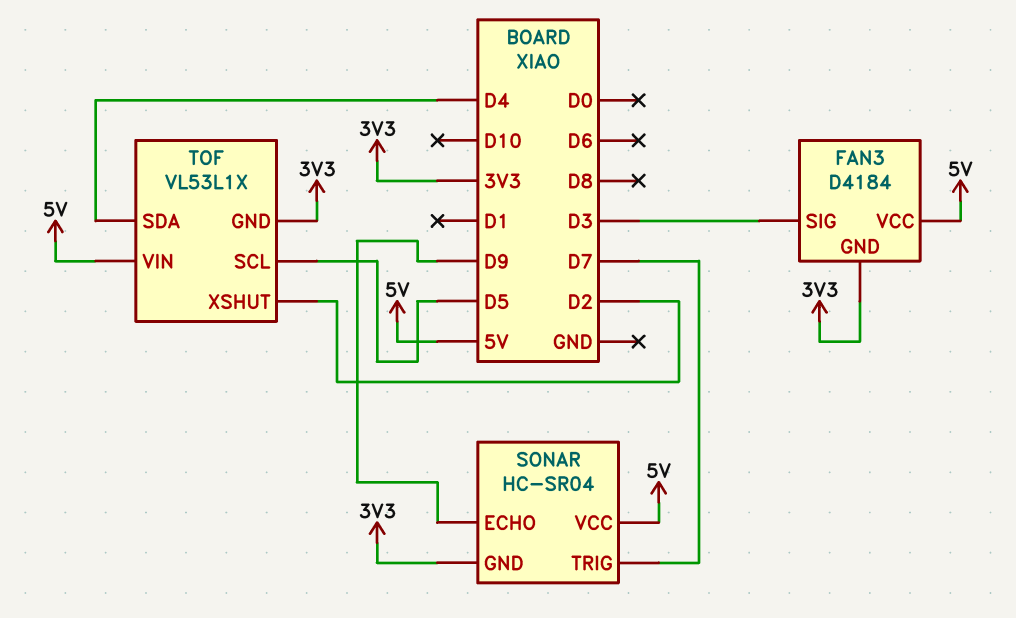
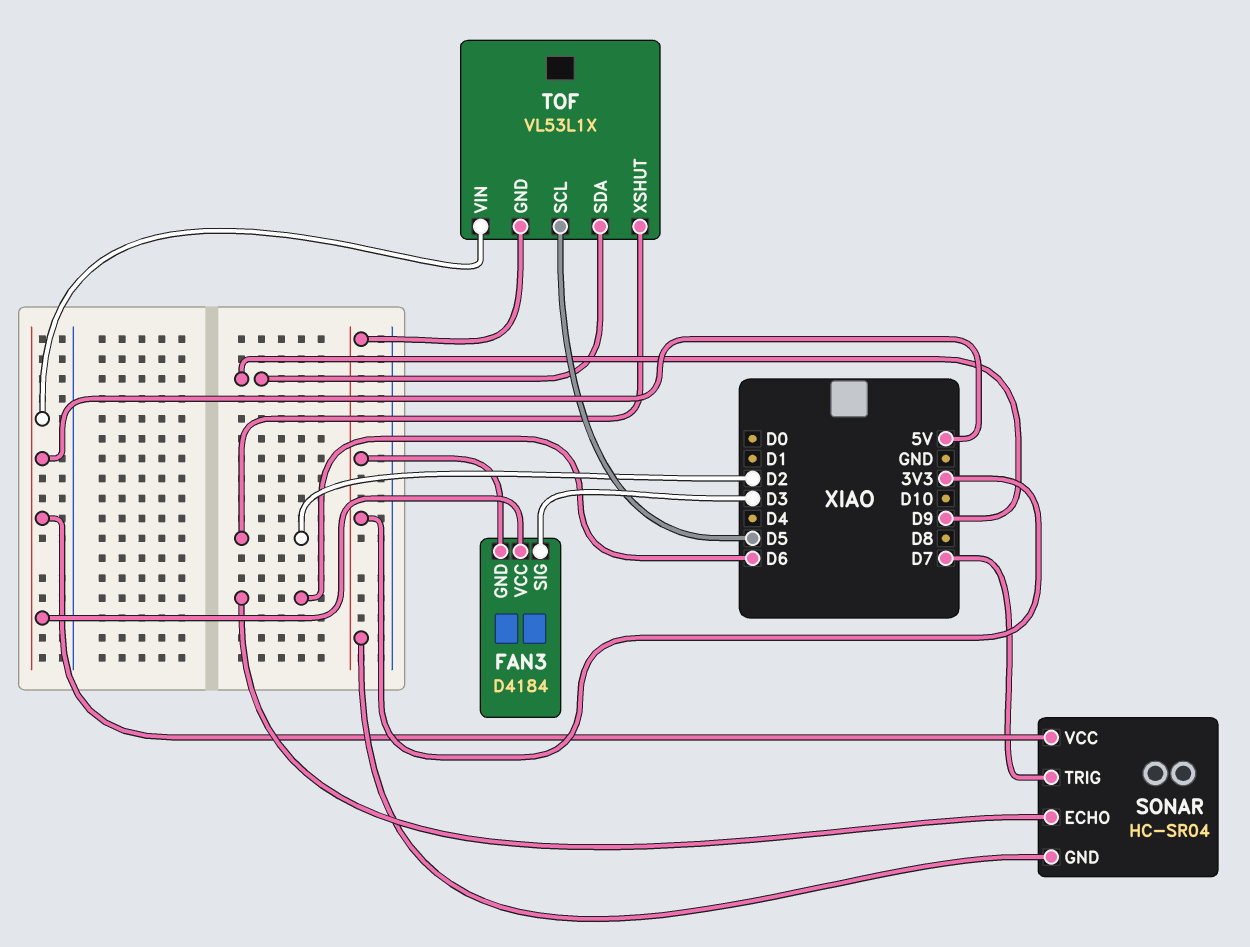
SONAR pin ECHO: D9 -> D6
TOF pin SDA: D4 -> D9

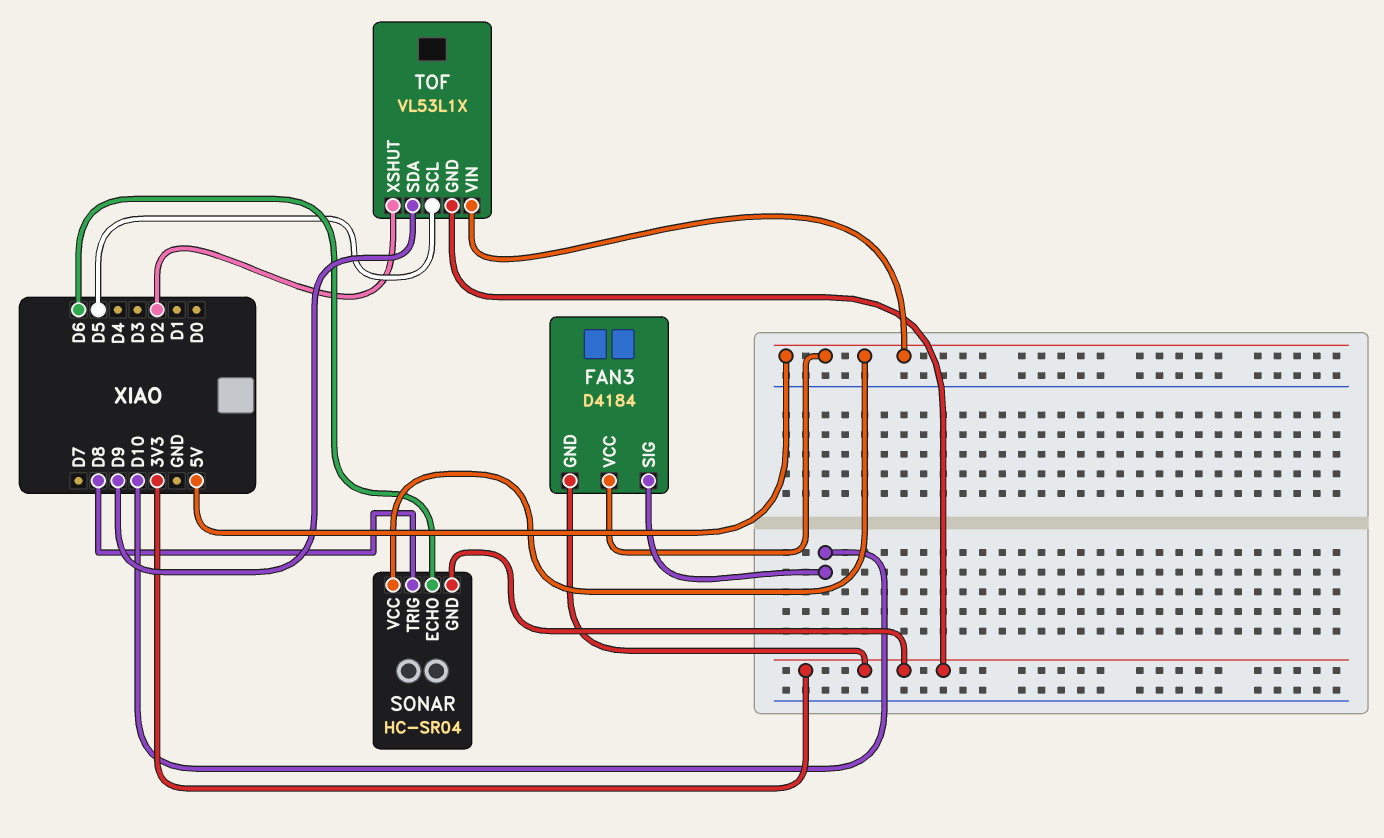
FAN3 pin SIG: D3 -> D10
SONAR pin TRIG: D7 -> D8

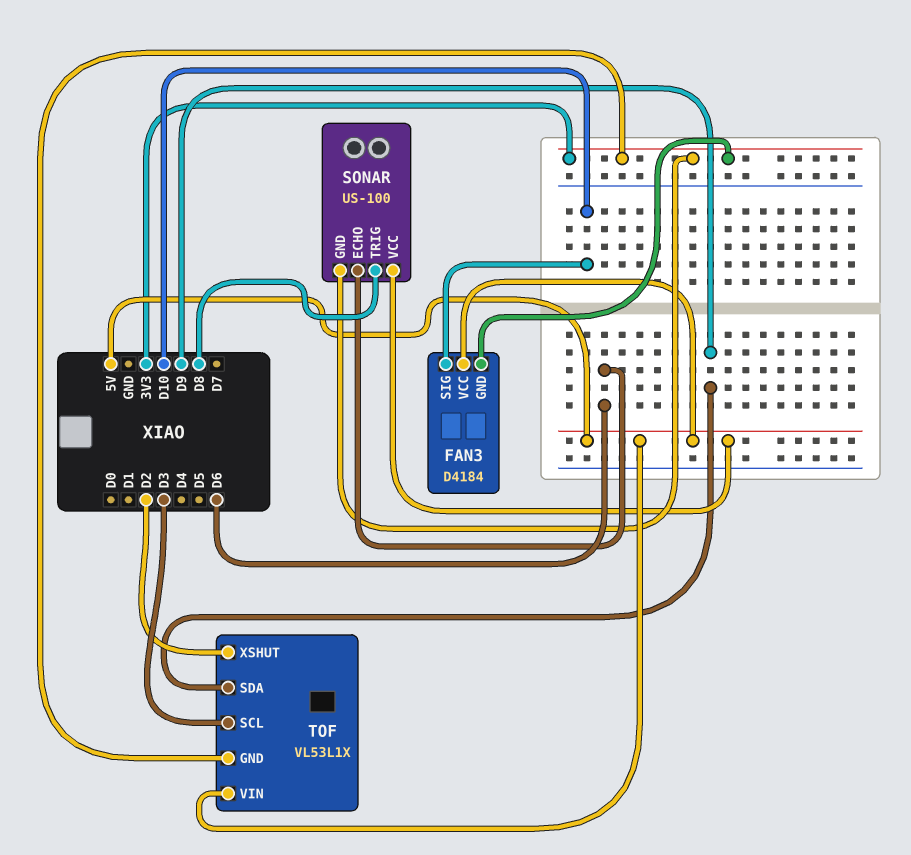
SONAR: HC-SR04 -> US-100
TOF pin SCL: D5 -> D3

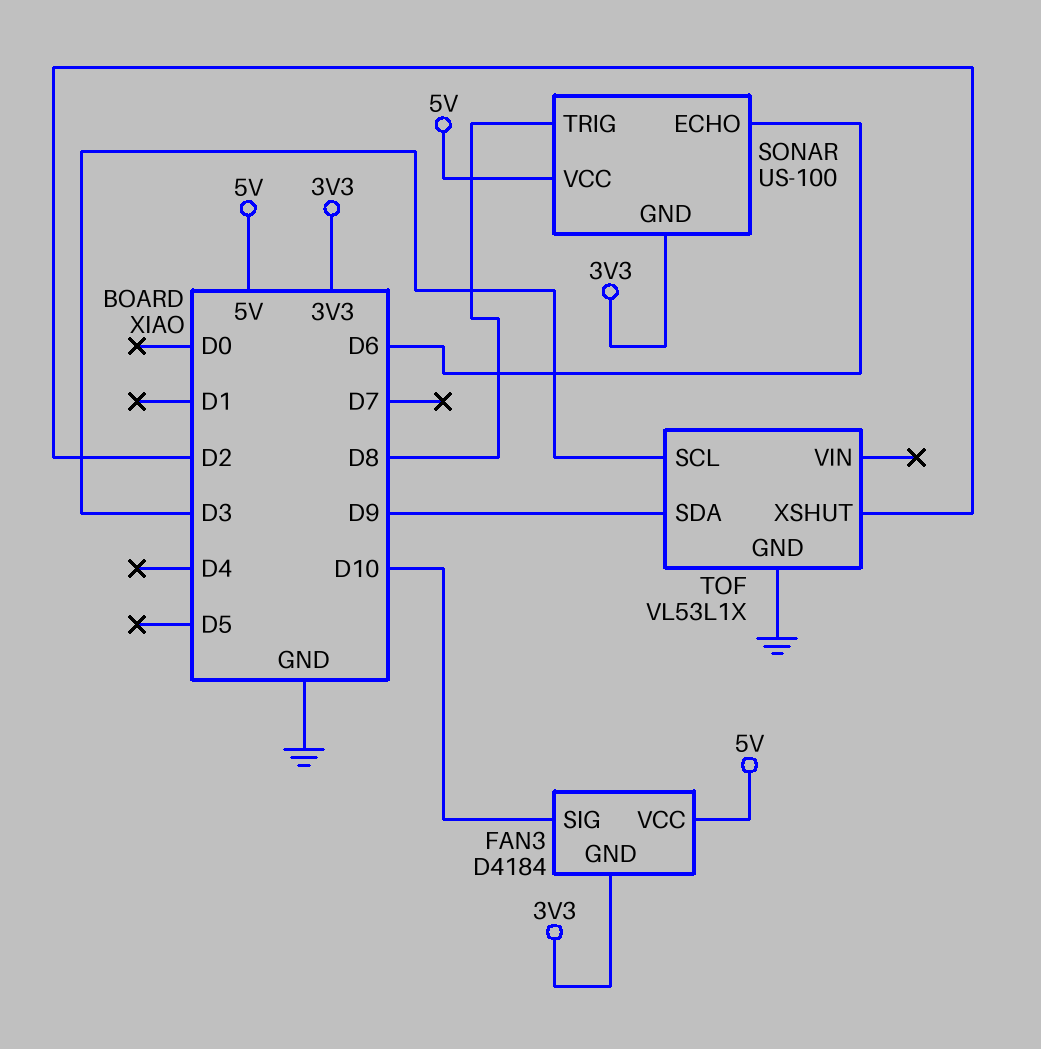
TOF pin GND: 3V3 -> GND
TOF pin VIN: 5V -> none

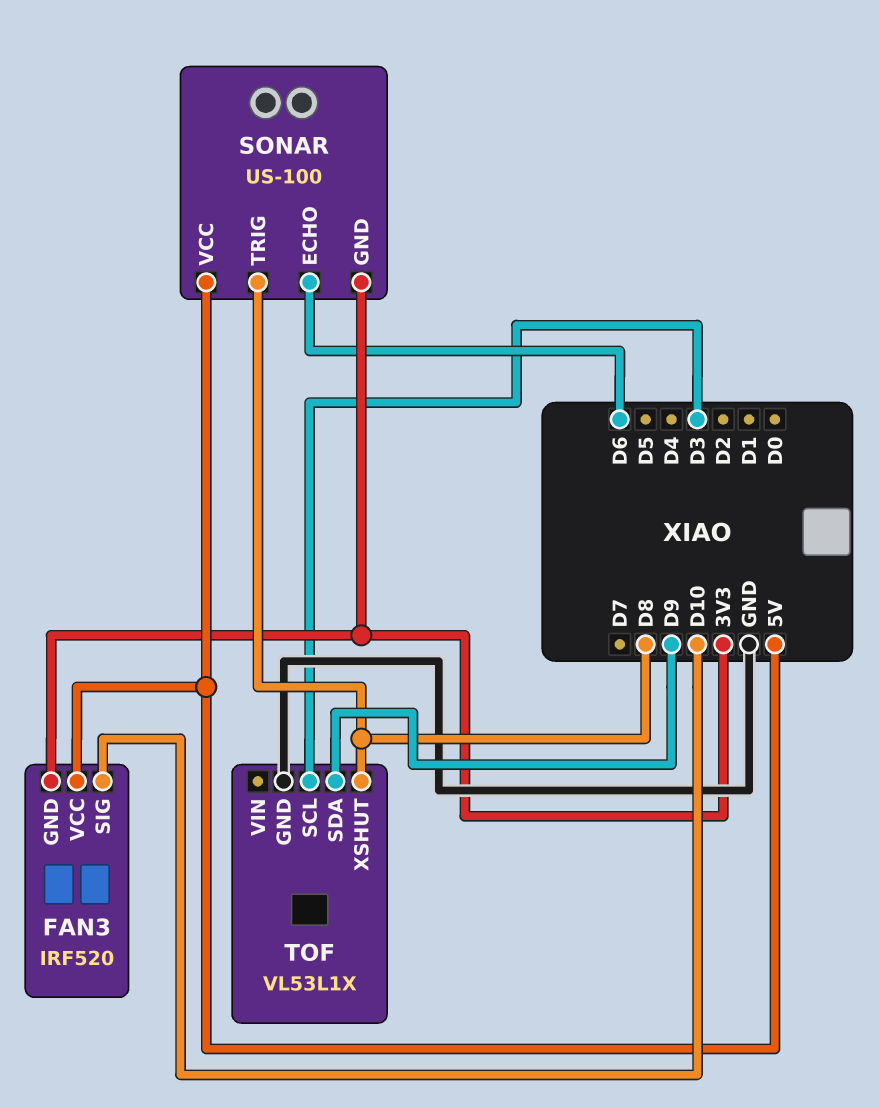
FAN3: D4184 -> IRF520
TOF pin XSHUT: D2 -> D8

